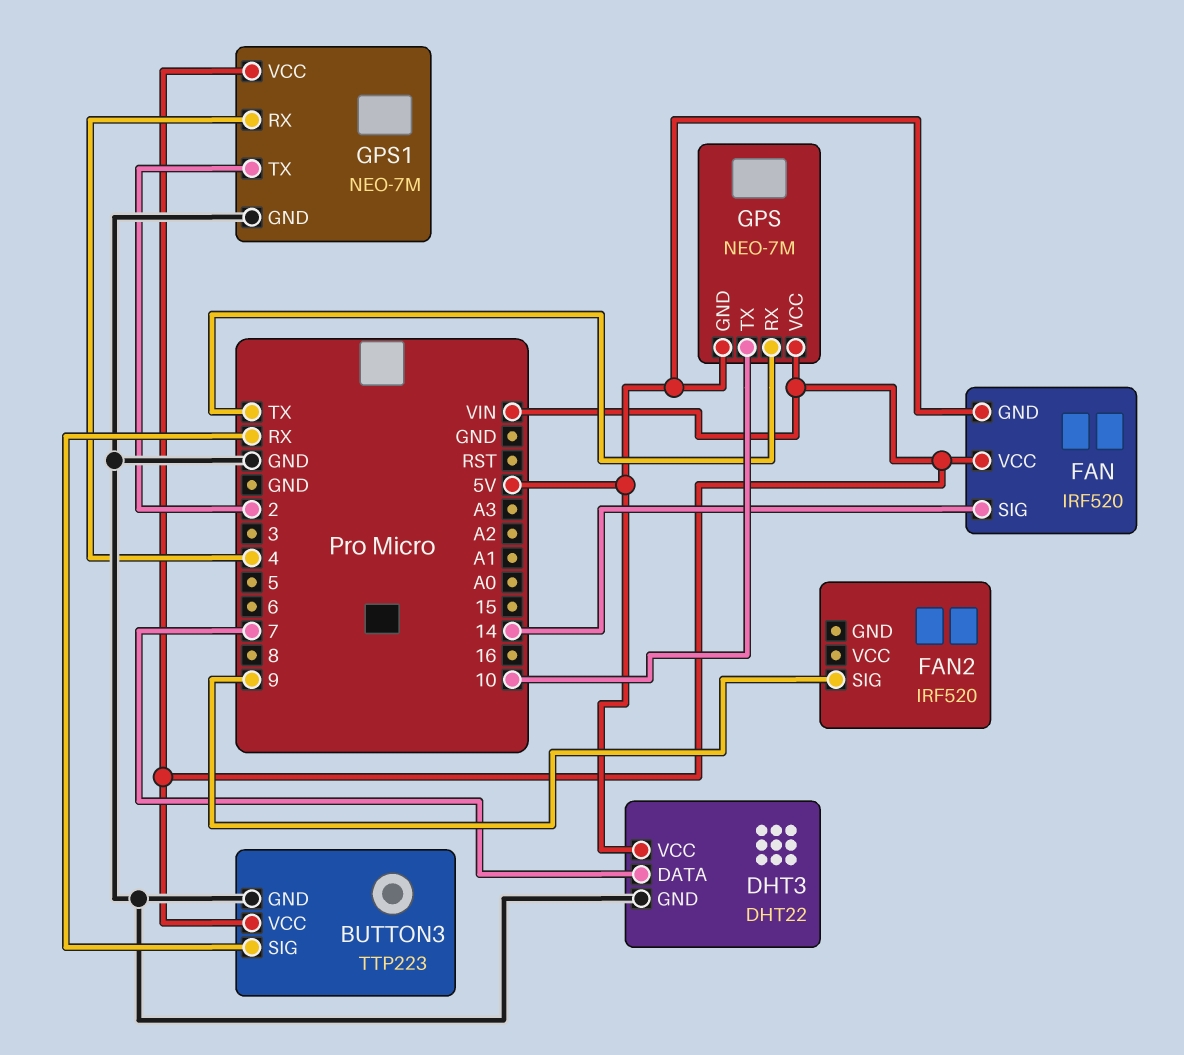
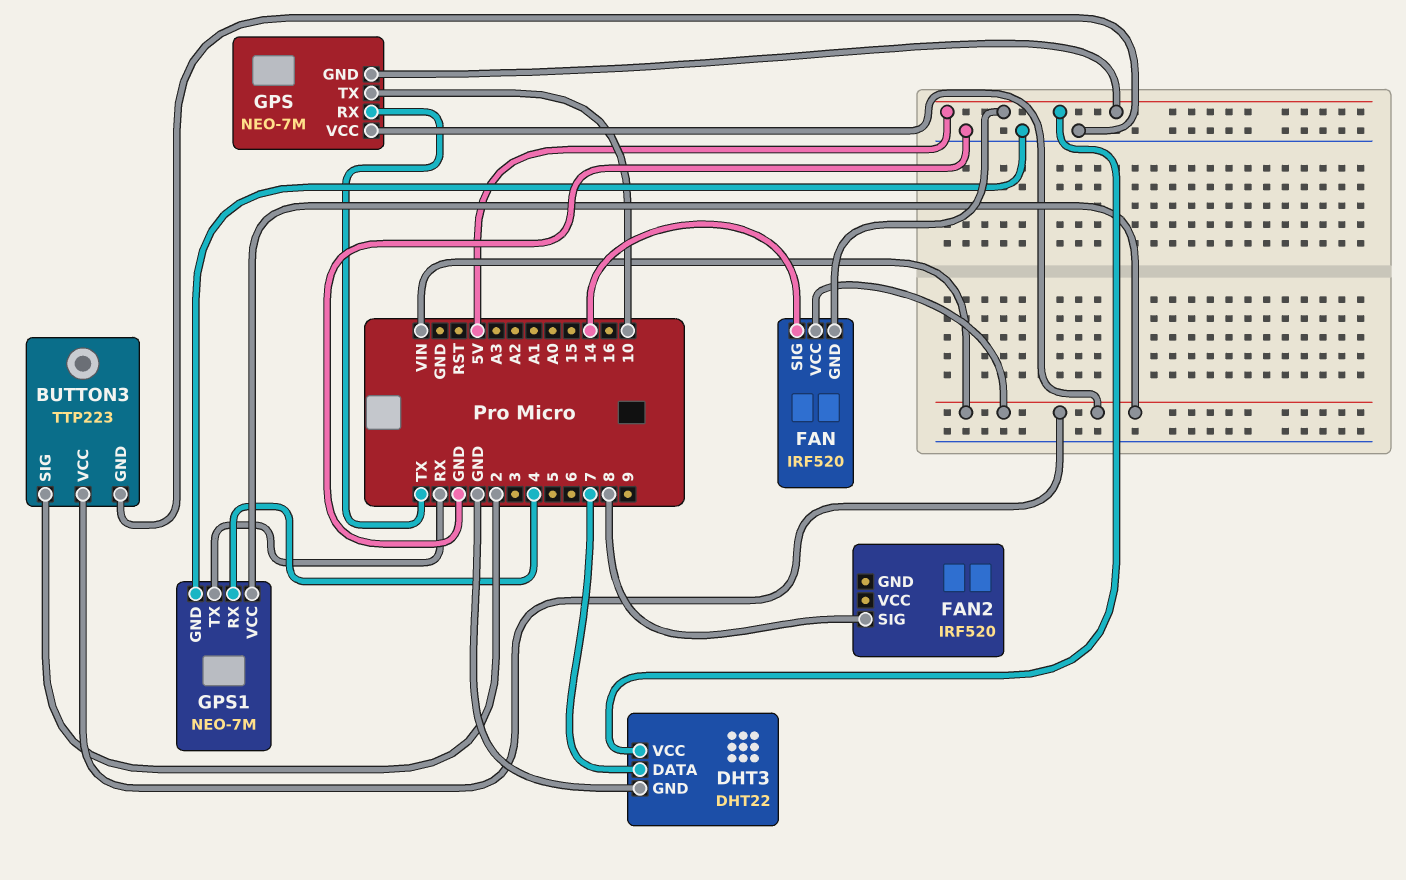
BUTTON3 pin SIG: RX -> 2
FAN2 pin SIG: 9 -> 8
GPS1 pin TX: 2 -> RX

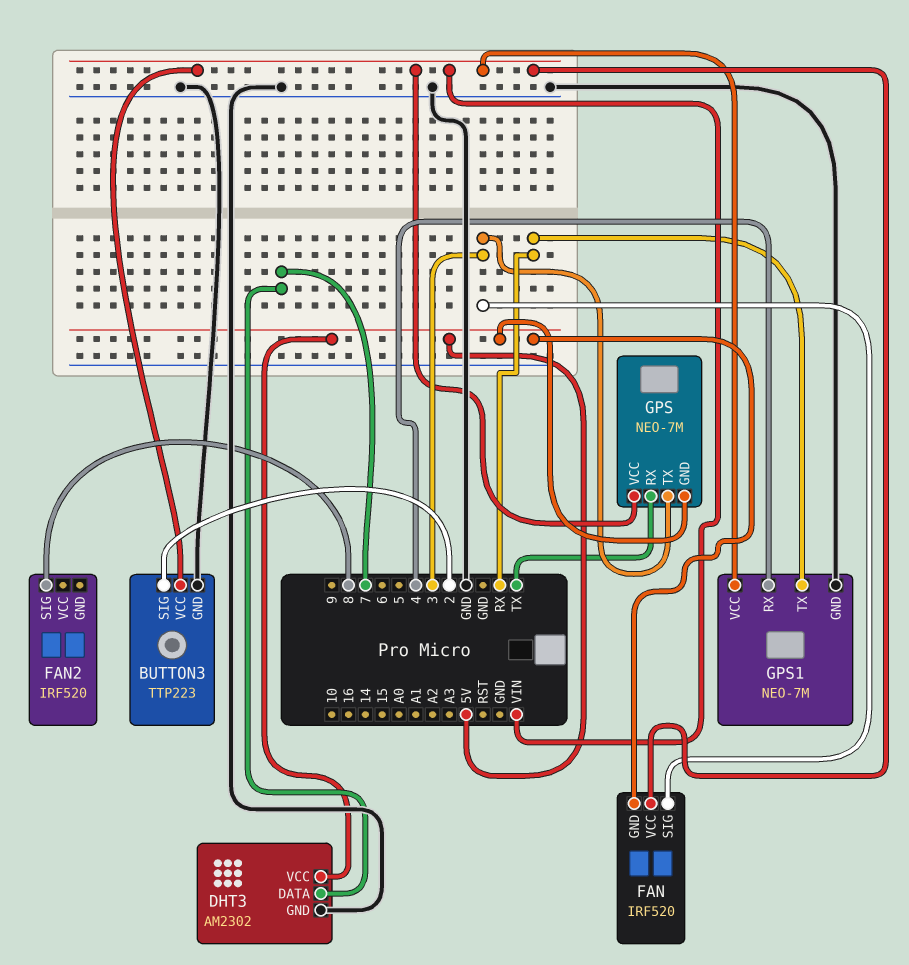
DHT3: DHT22 -> AM2302
FAN pin SIG: 14 -> 3
GPS pin TX: 10 -> 3

